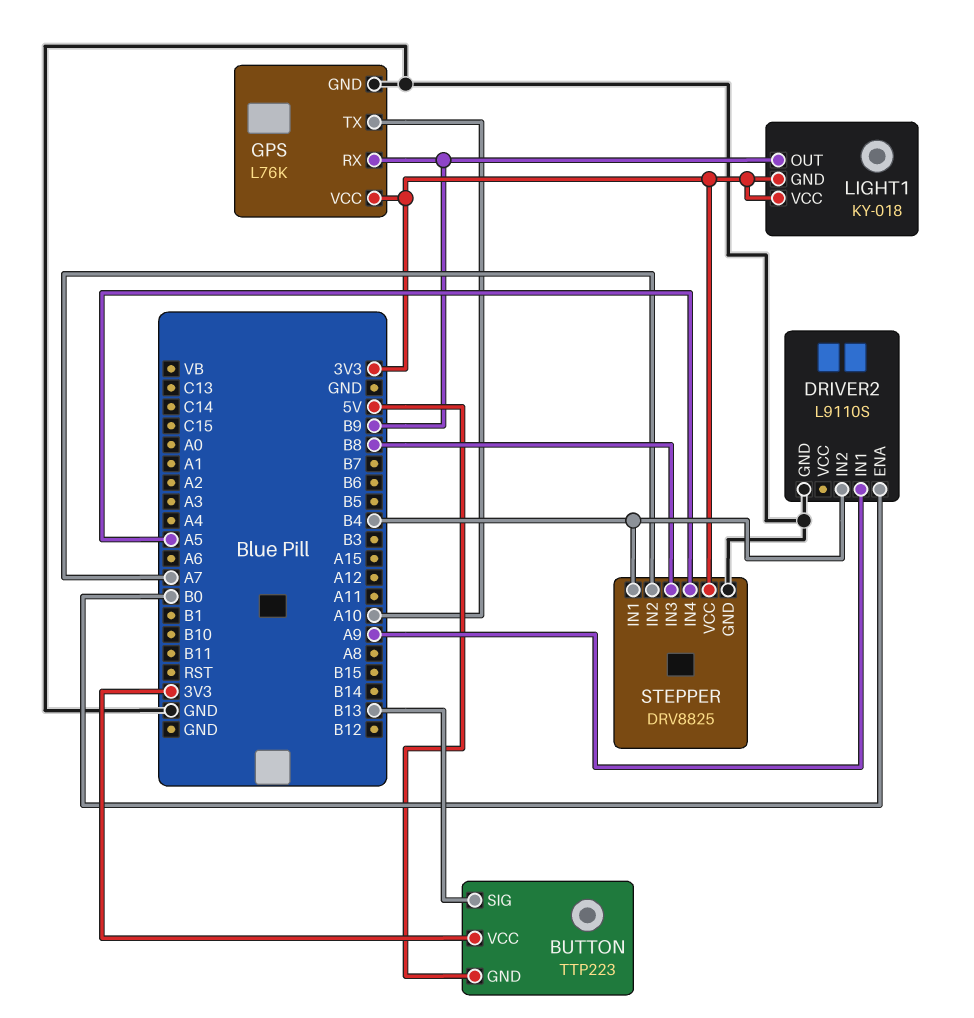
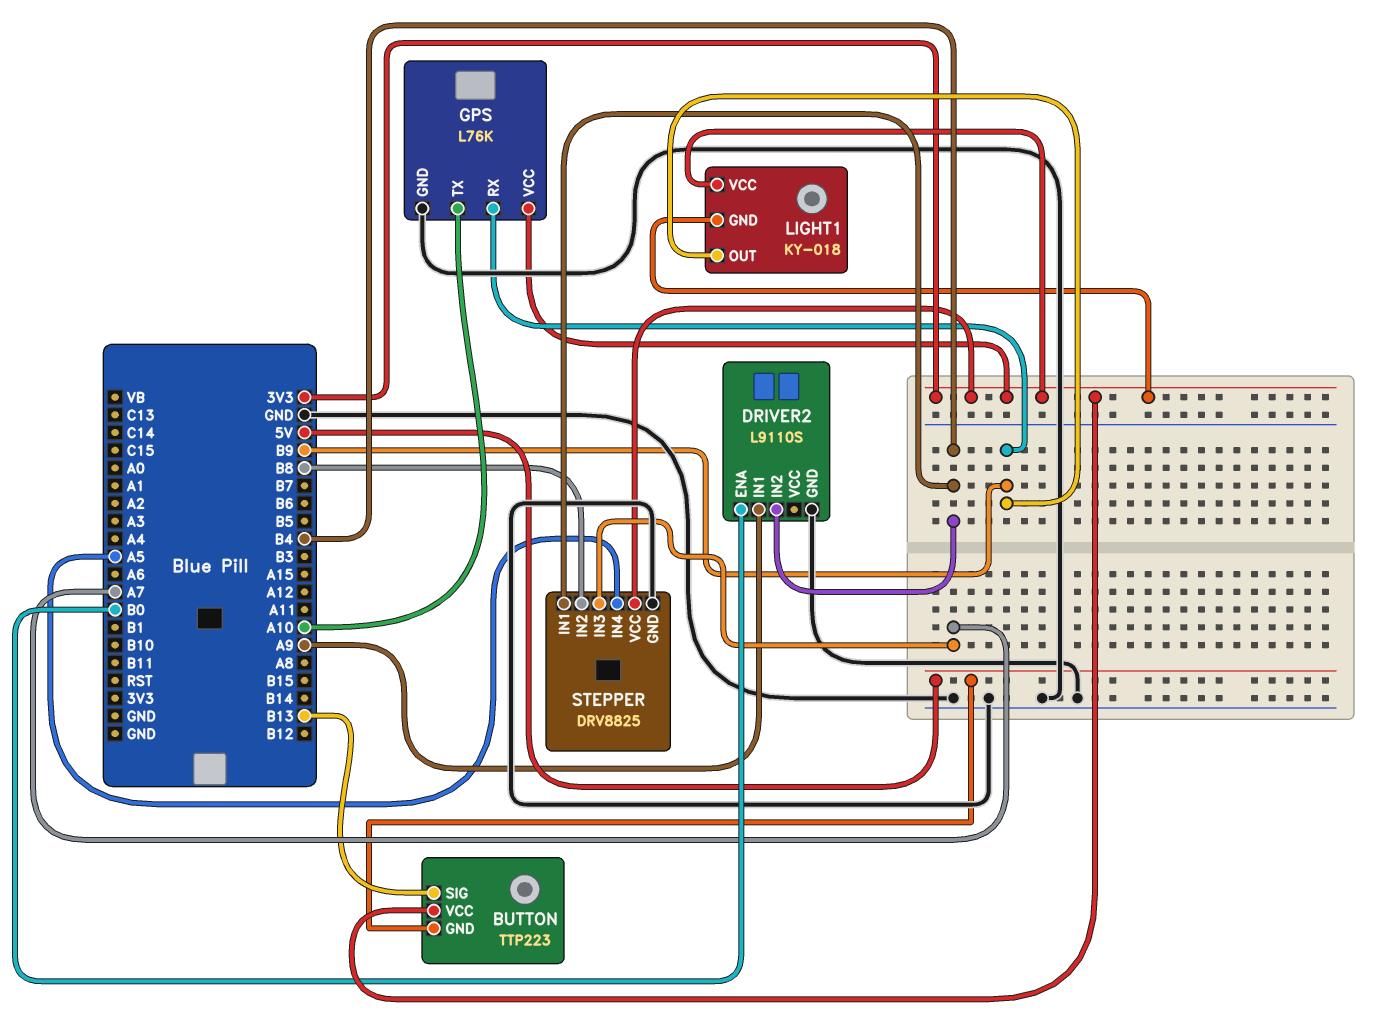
STEPPER pin IN2: A7 -> B8
STEPPER pin IN3: B8 -> A7

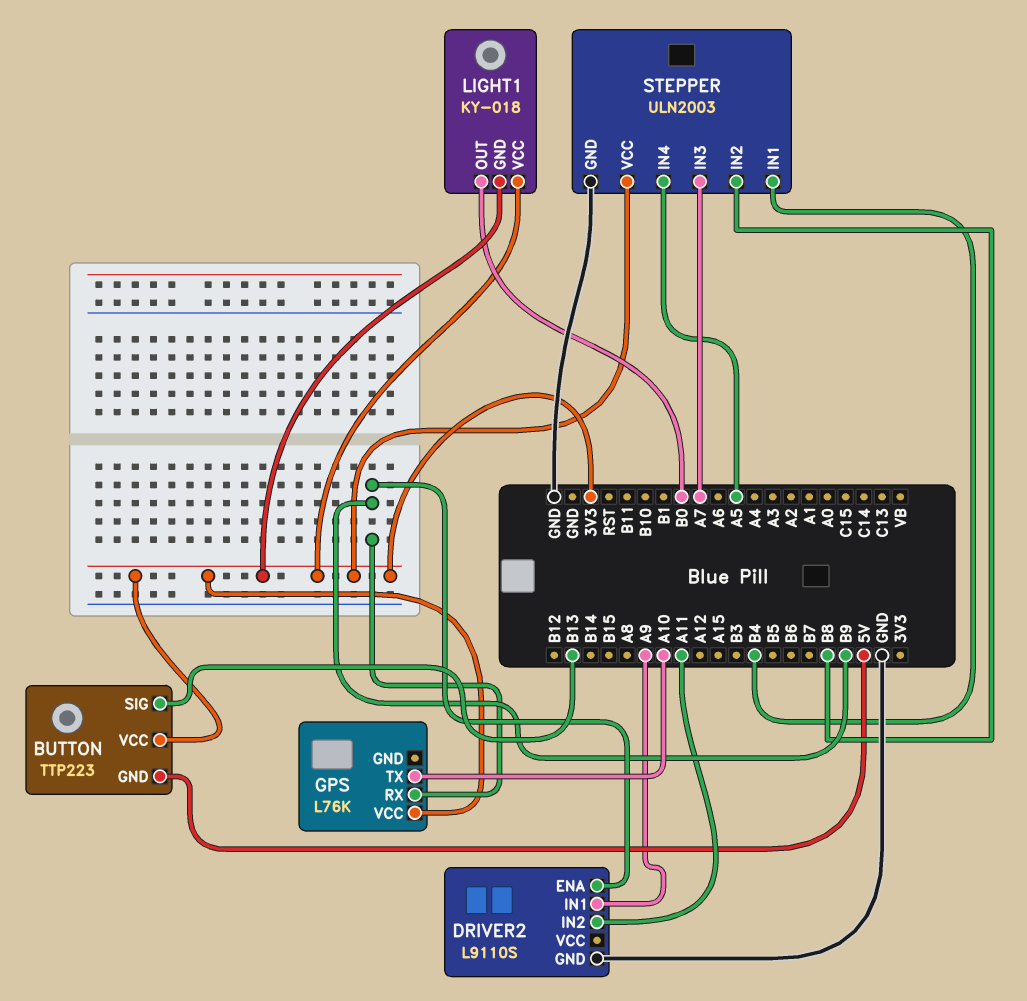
DRIVER2 pin ENA: B0 -> B9
DRIVER2 pin IN2: B4 -> A11
GPS pin GND: GND -> none
LIGHT1 pin OUT: B9 -> B0
STEPPER: DRV8825 -> ULN2003

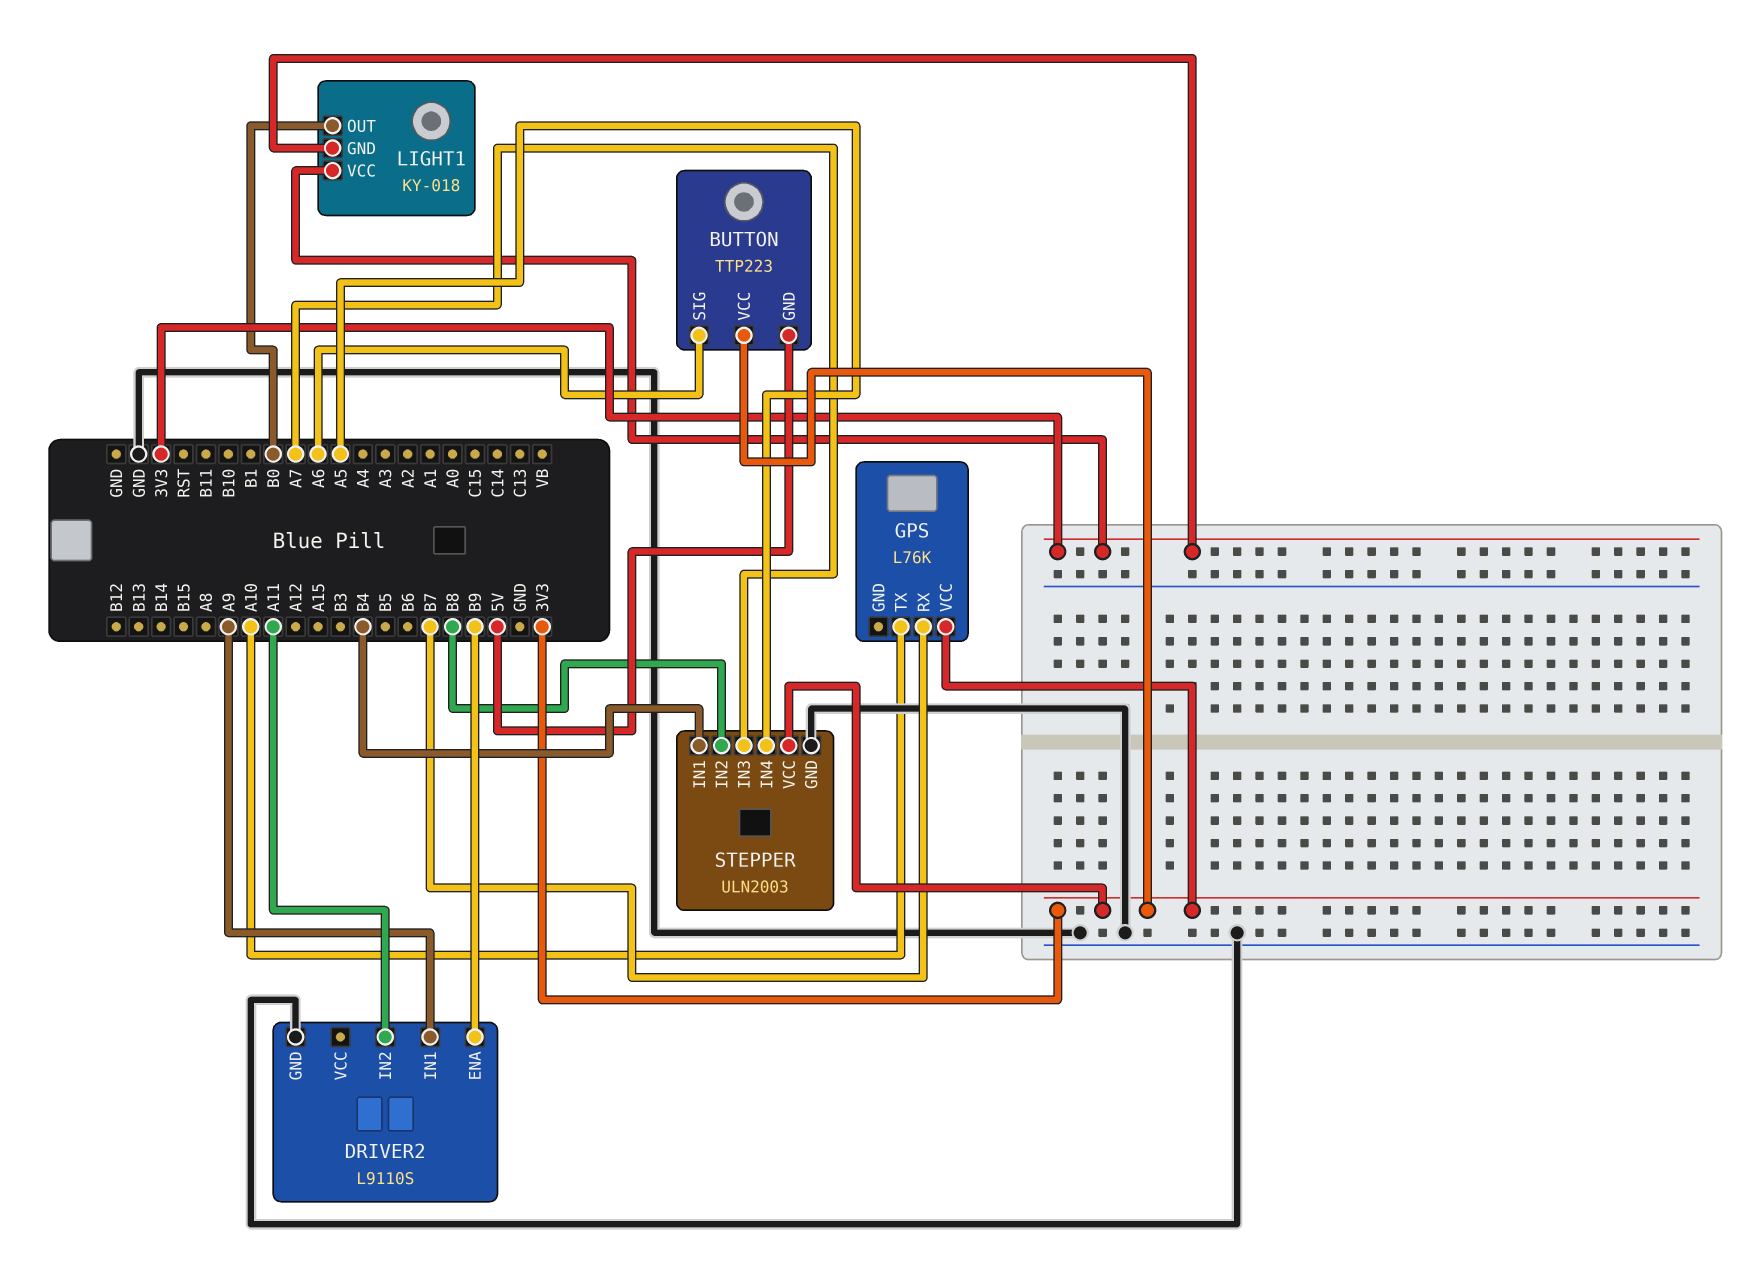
BUTTON pin SIG: B13 -> A6
GPS pin RX: B9 -> B7

